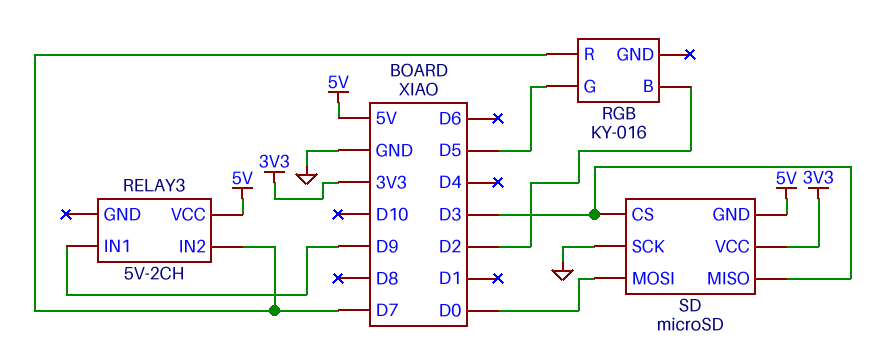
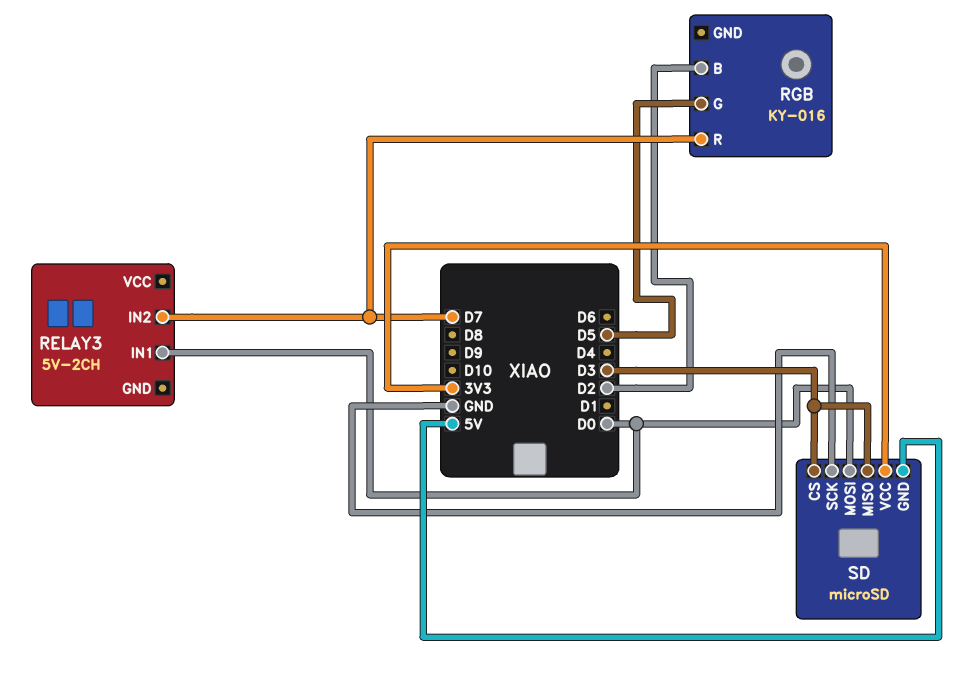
RELAY3 pin IN1: D9 -> D0
RELAY3 pin VCC: 5V -> none

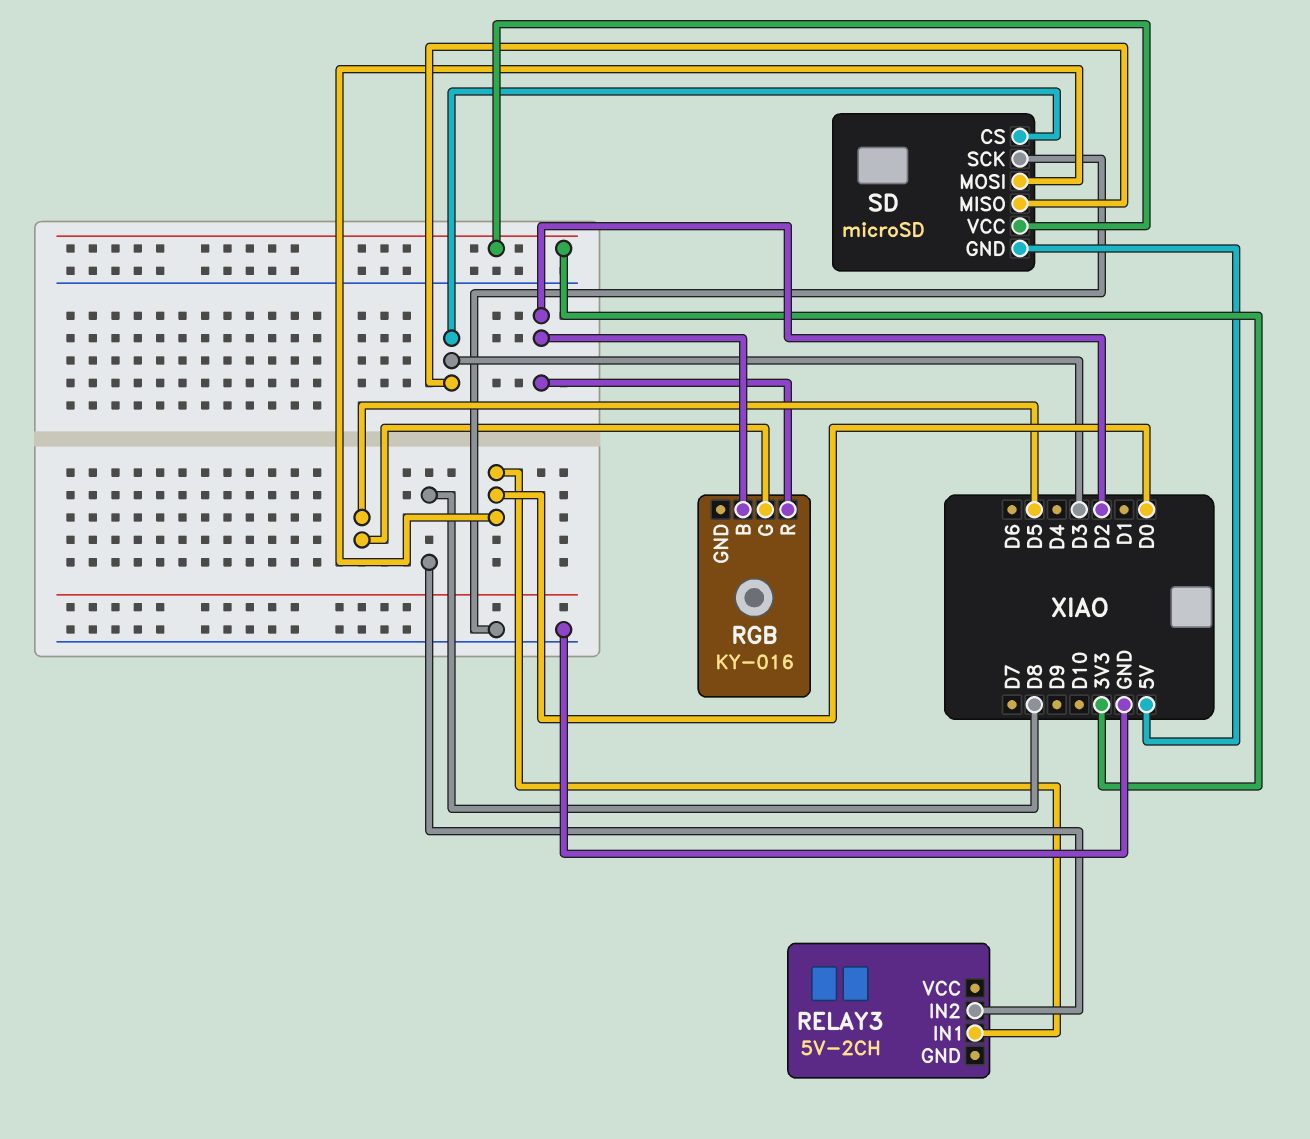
RELAY3 pin IN2: D7 -> D8
RGB pin R: D7 -> D2

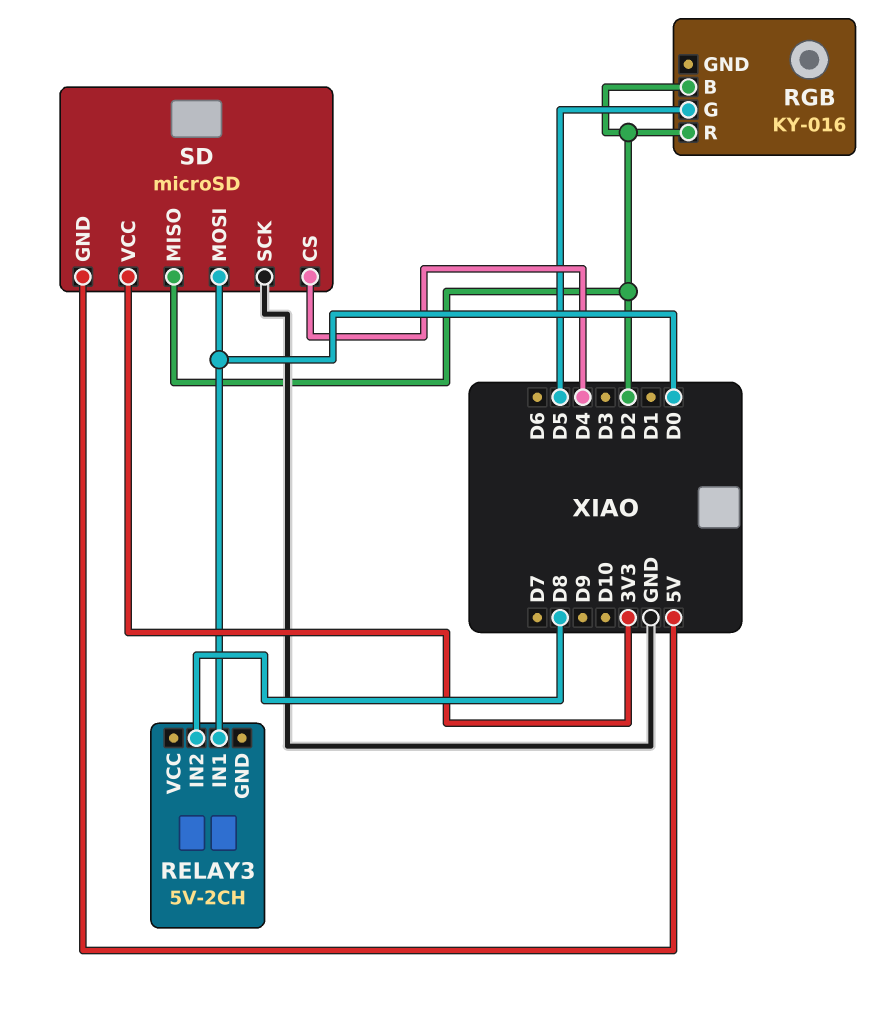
SD pin CS: D3 -> D4
SD pin MISO: D3 -> D2

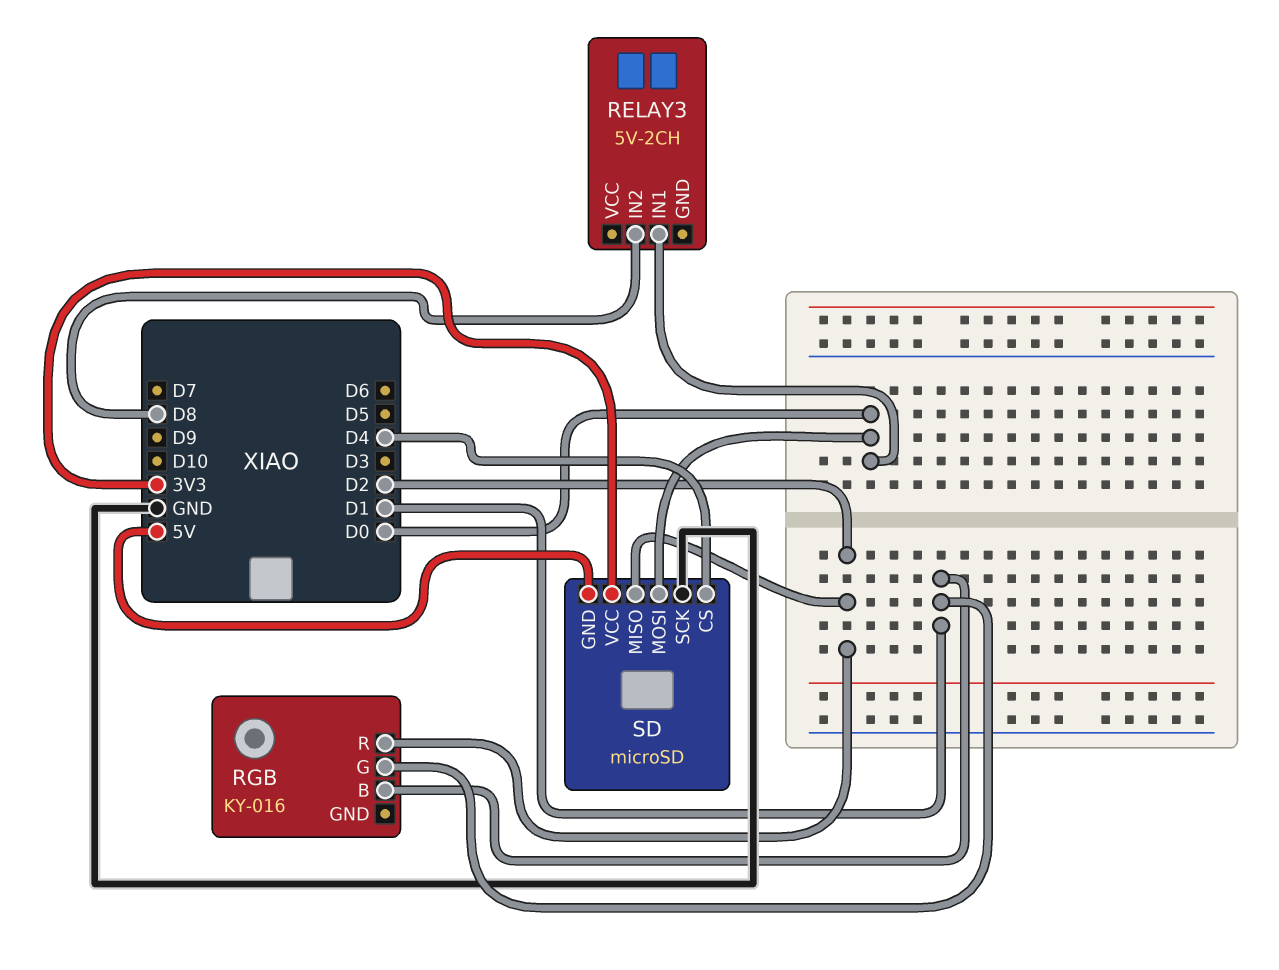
RGB pin B: D2 -> D1
RGB pin G: D5 -> D1

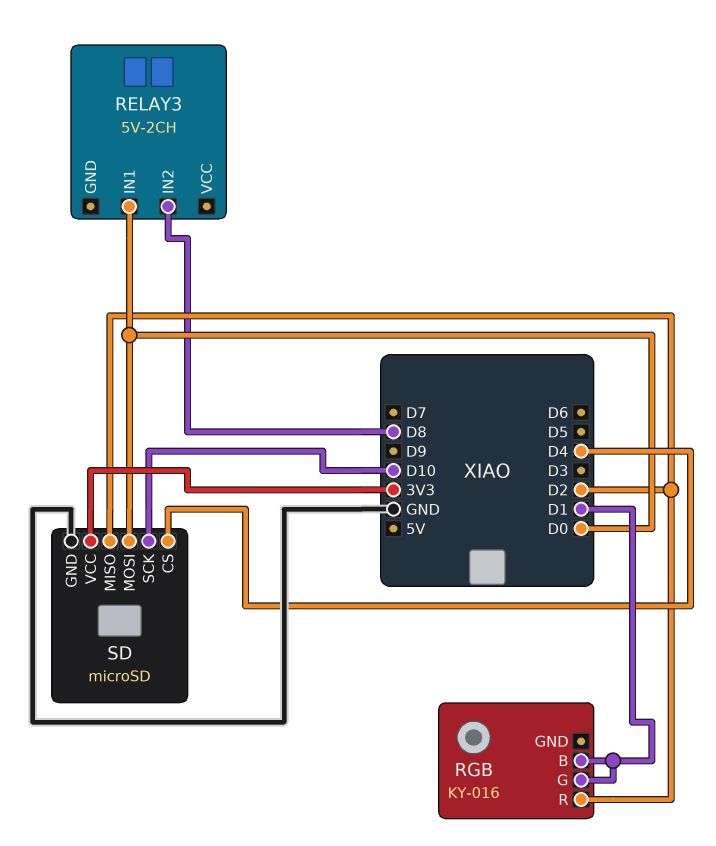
SD pin GND: 5V -> GND
SD pin SCK: GND -> D10

